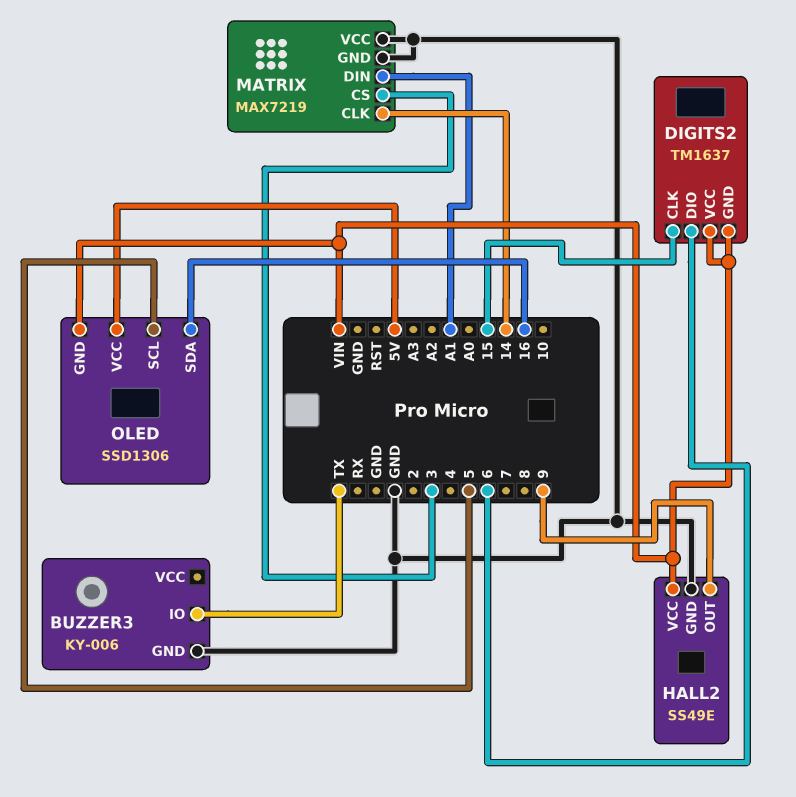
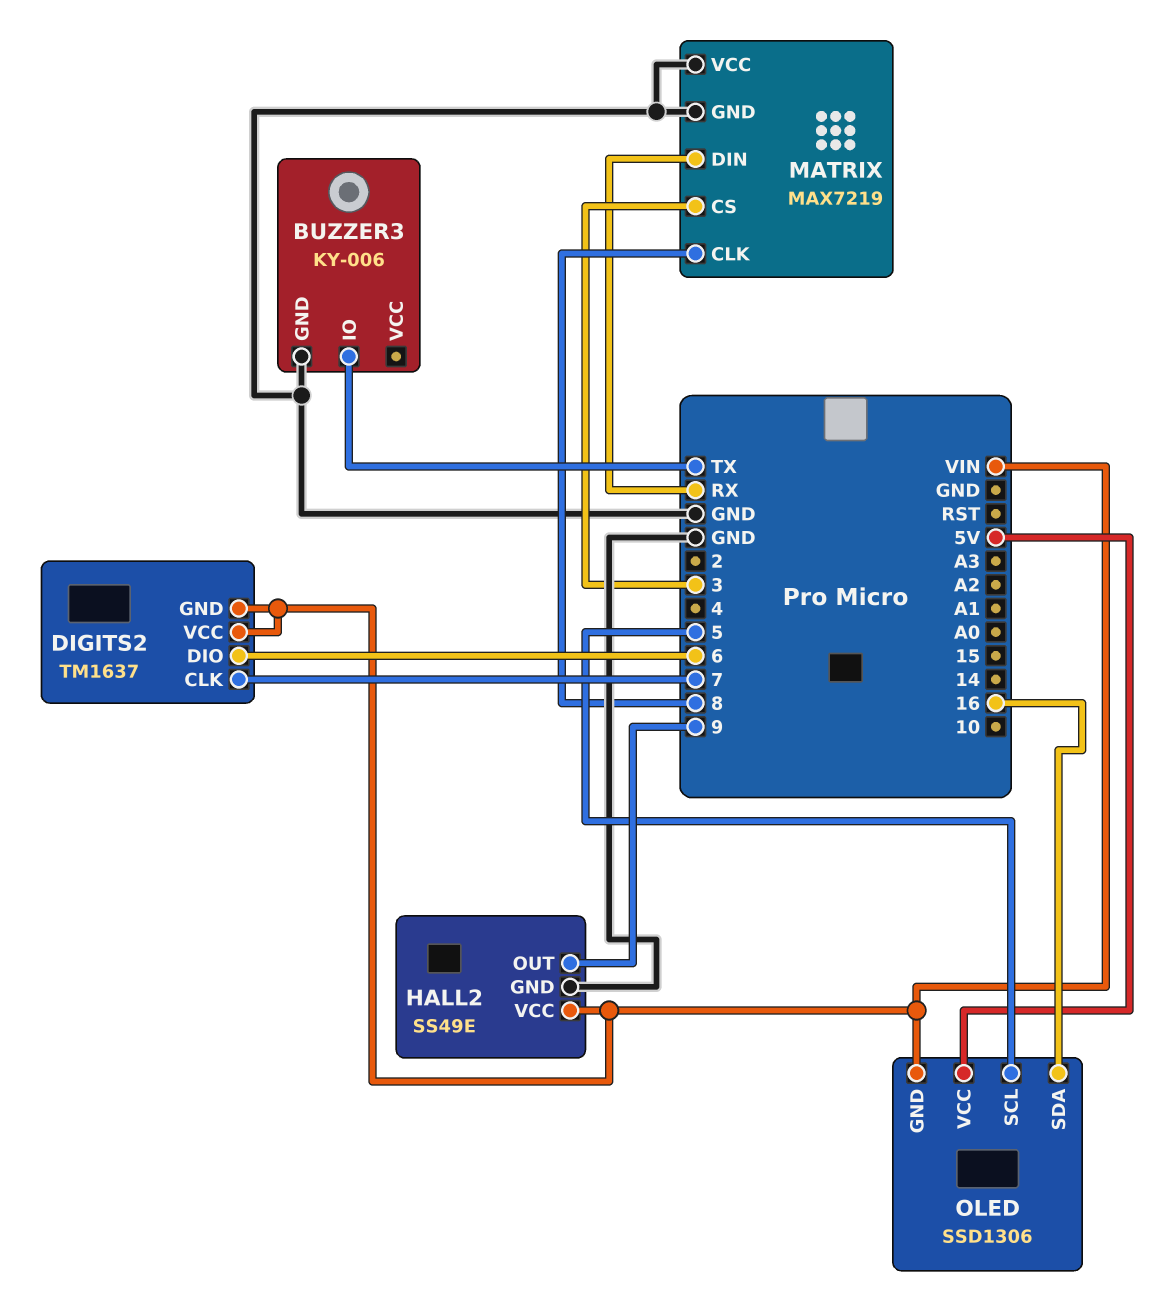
DIGITS2 pin CLK: 15 -> 7
MATRIX pin CLK: 14 -> 8
MATRIX pin DIN: A1 -> RX

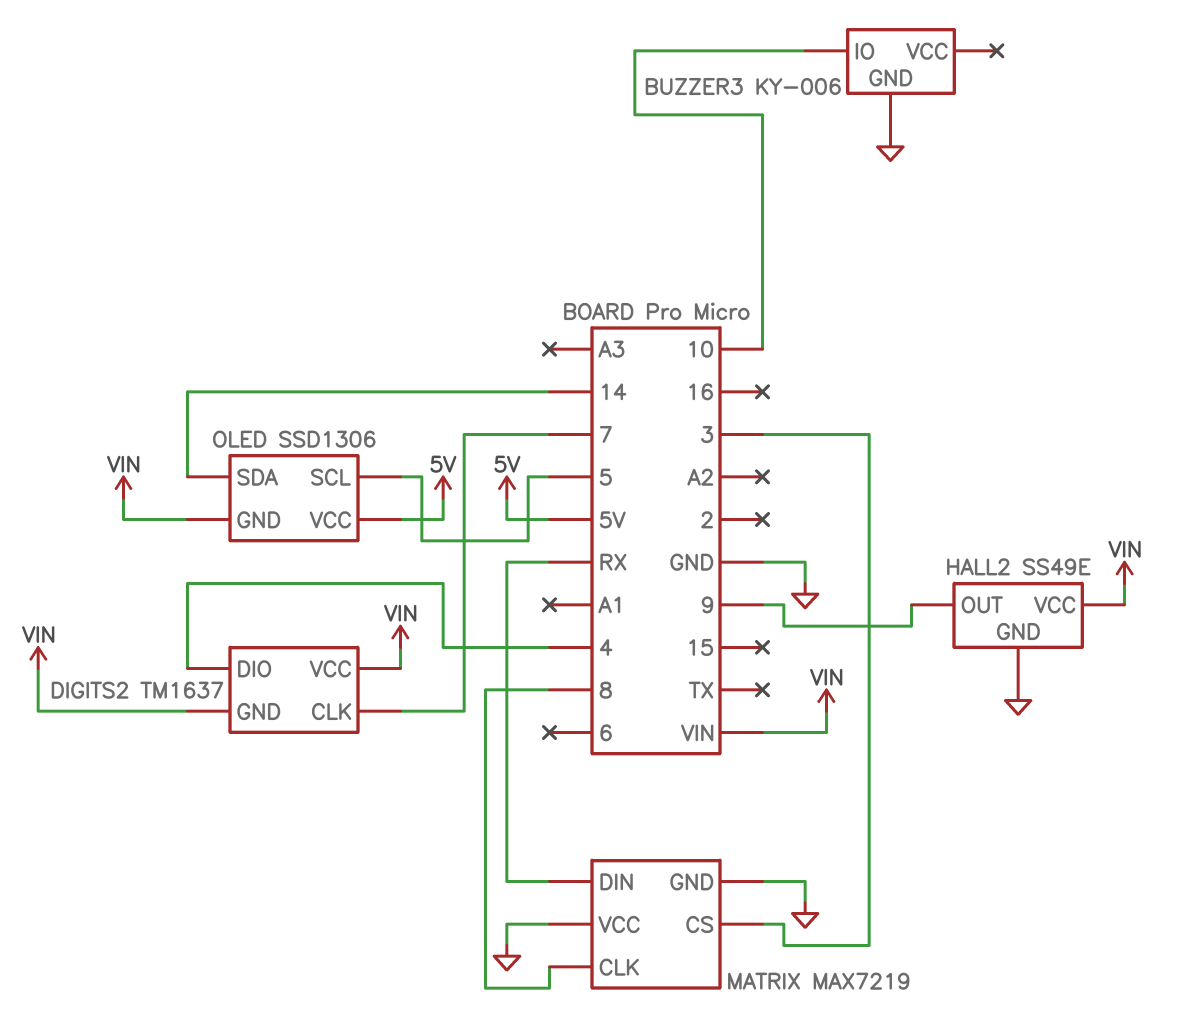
BUZZER3 pin IO: TX -> 10
DIGITS2 pin DIO: 6 -> 4
OLED pin SDA: 16 -> 14

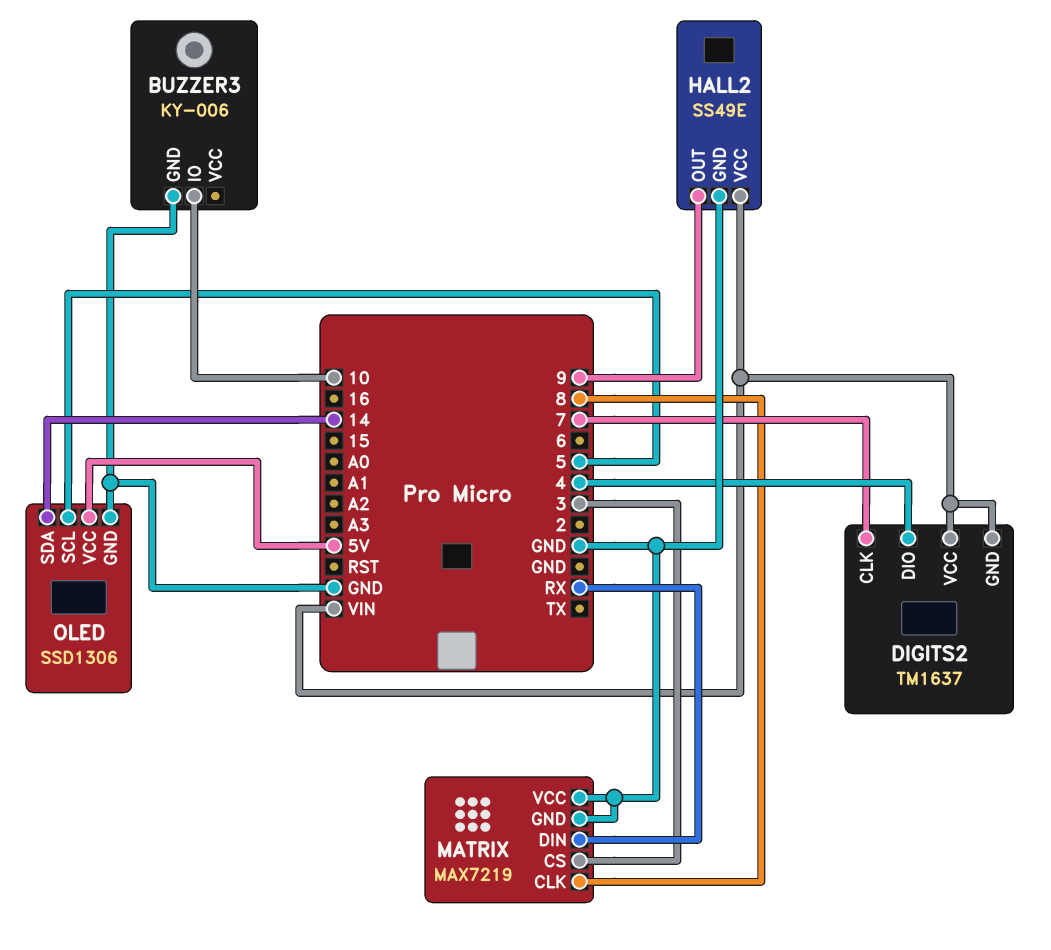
OLED pin GND: VIN -> GND

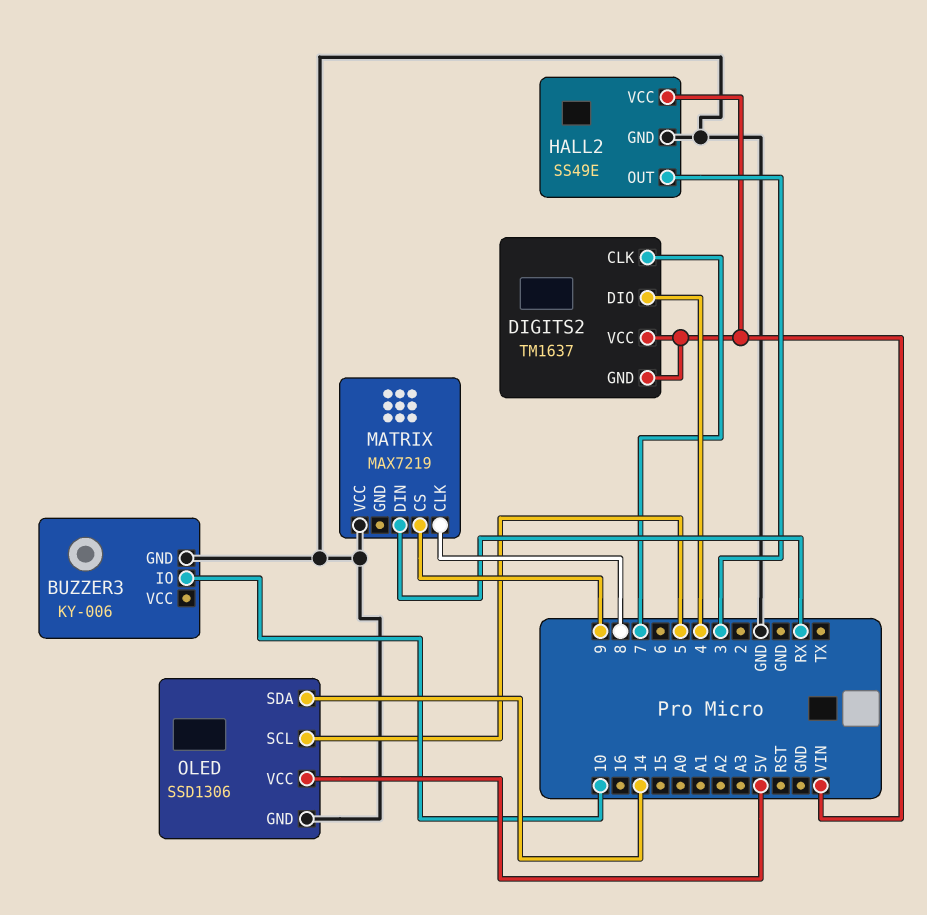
HALL2 pin OUT: 9 -> 3
MATRIX pin CS: 3 -> 9
MATRIX pin GND: GND -> none

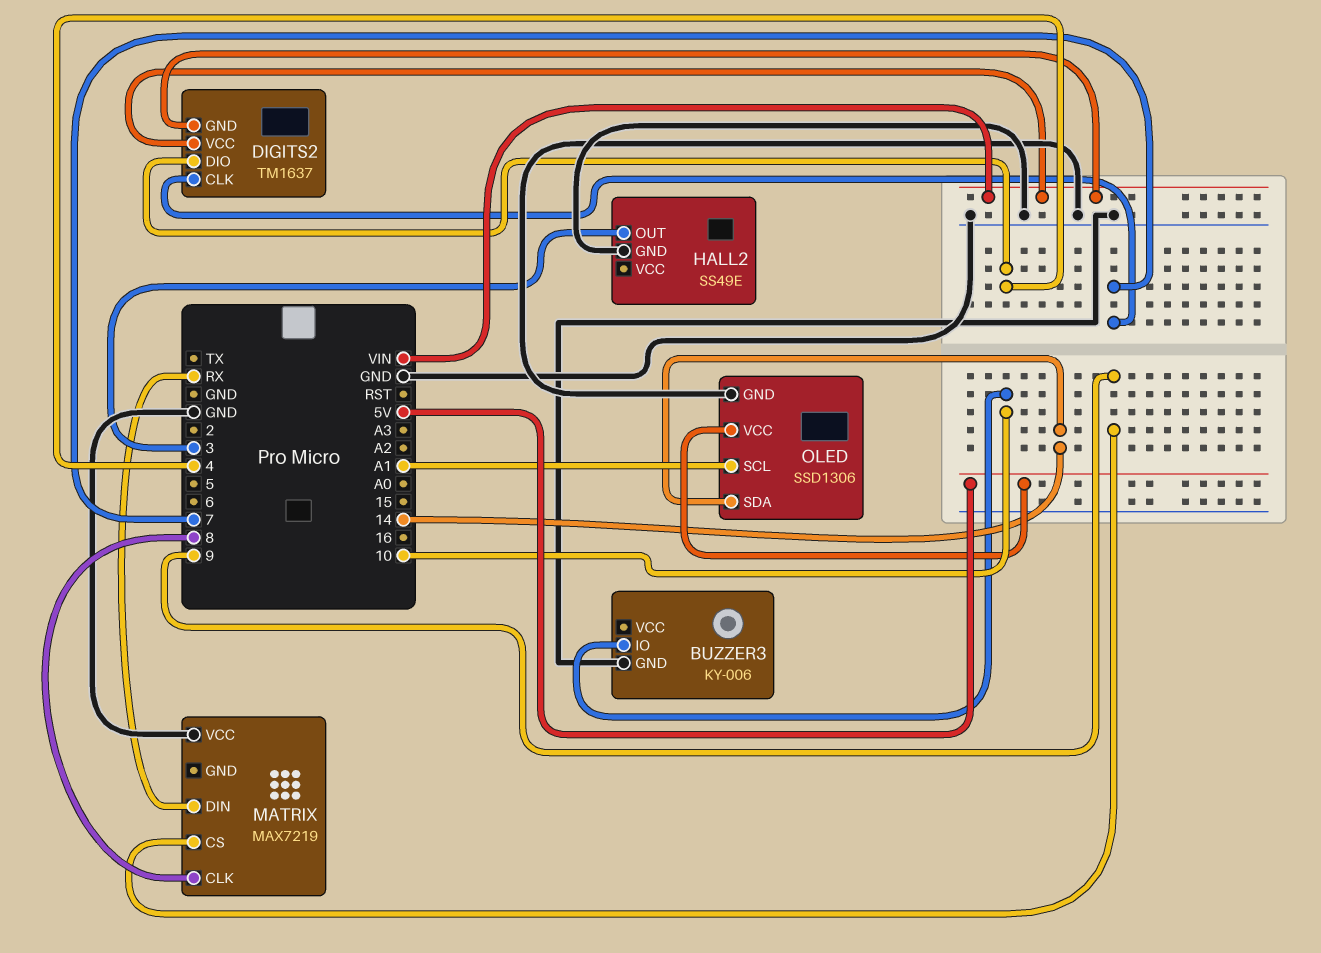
HALL2 pin VCC: VIN -> none
OLED pin SCL: 5 -> A1

